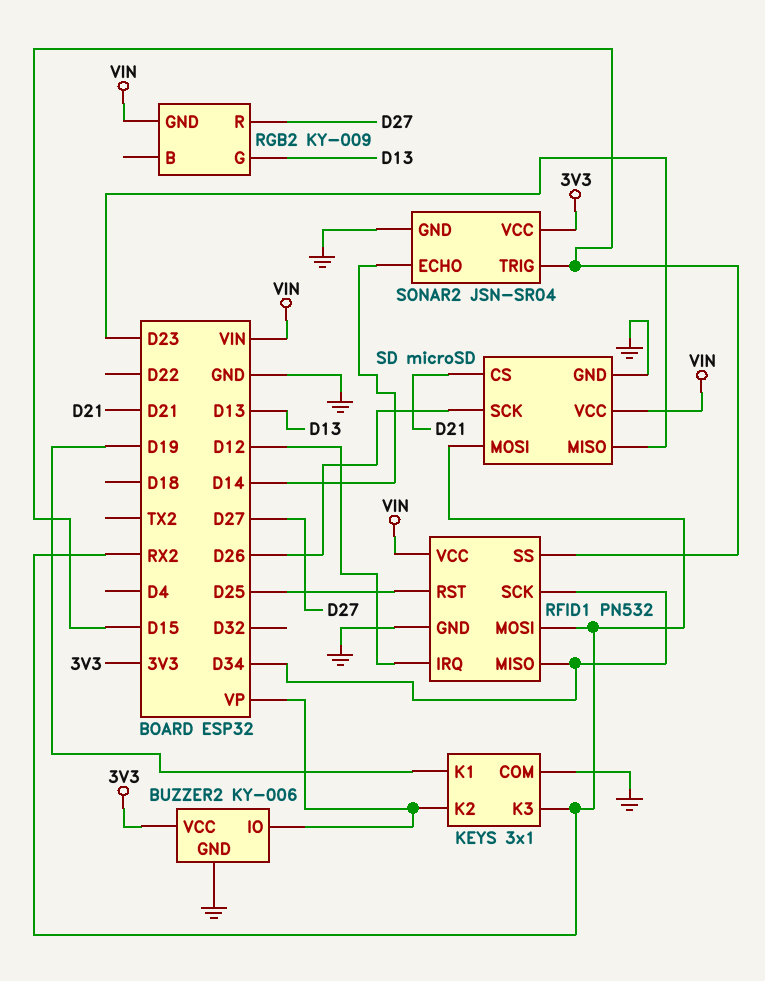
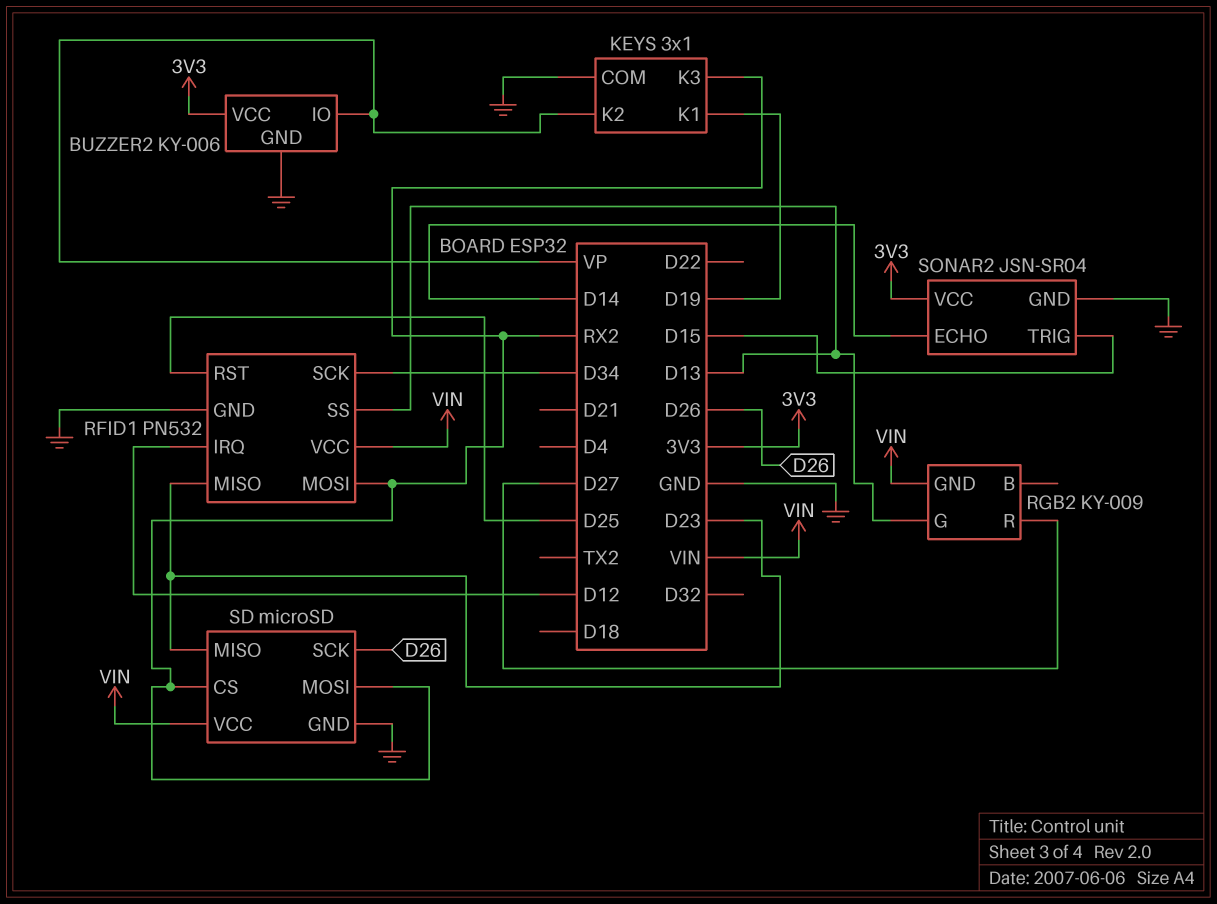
RFID1 pin MISO: D34 -> D23
RFID1 pin SS: D15 -> D13
SD pin CS: D21 -> RX2

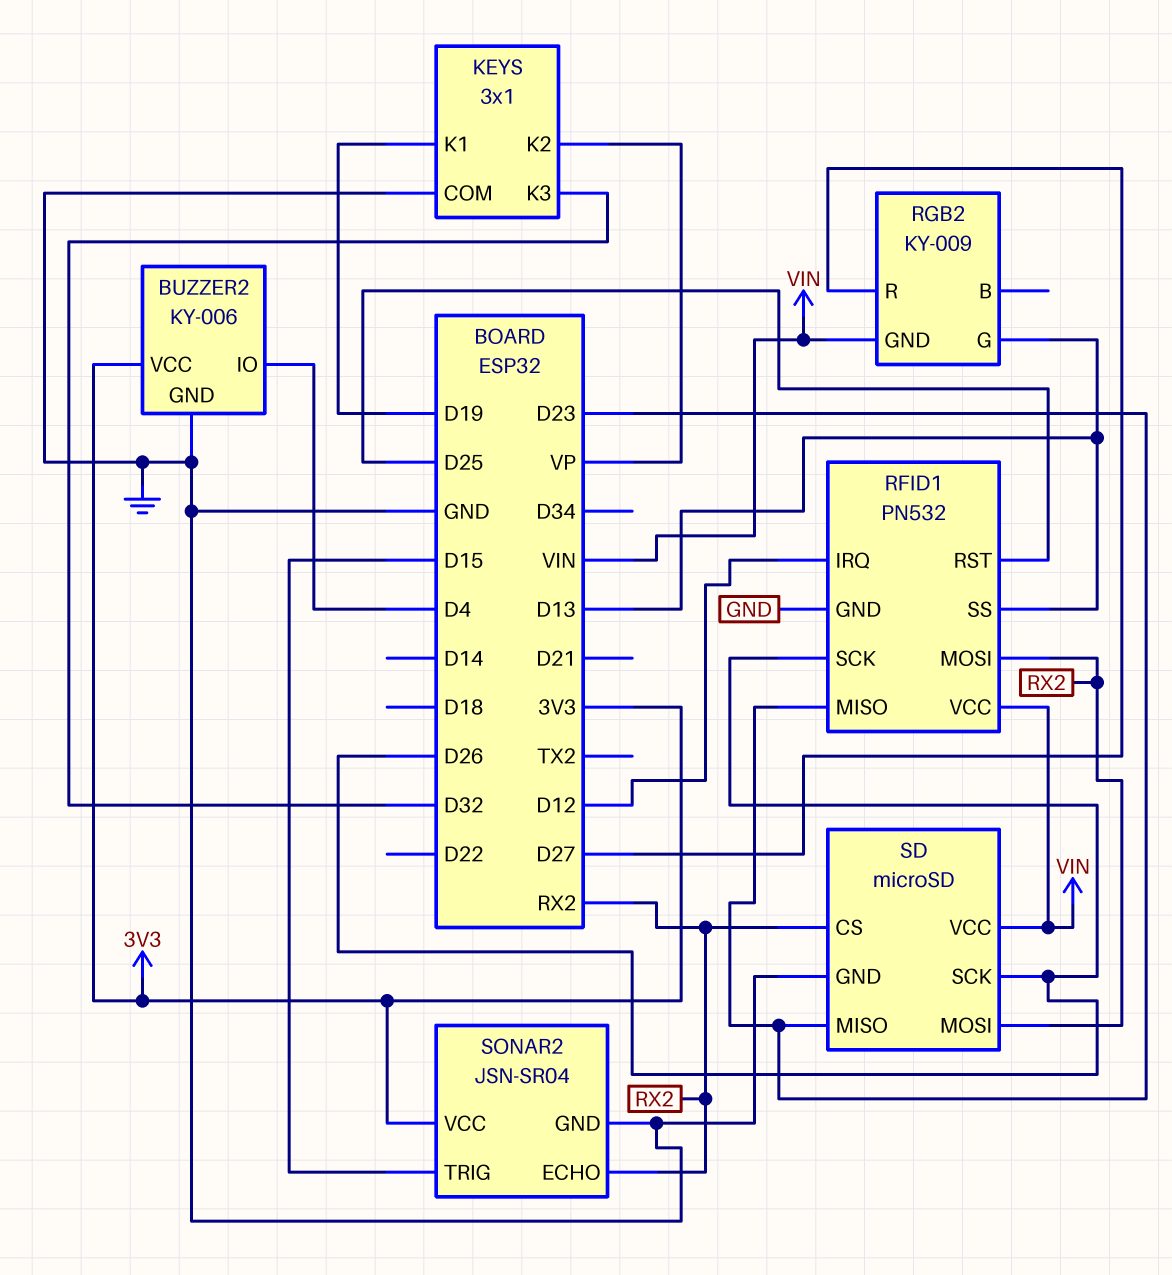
BUZZER2 pin IO: VP -> D4
KEYS pin K3: RX2 -> D32
RFID1 pin SCK: D34 -> D26
SONAR2 pin ECHO: D14 -> RX2

